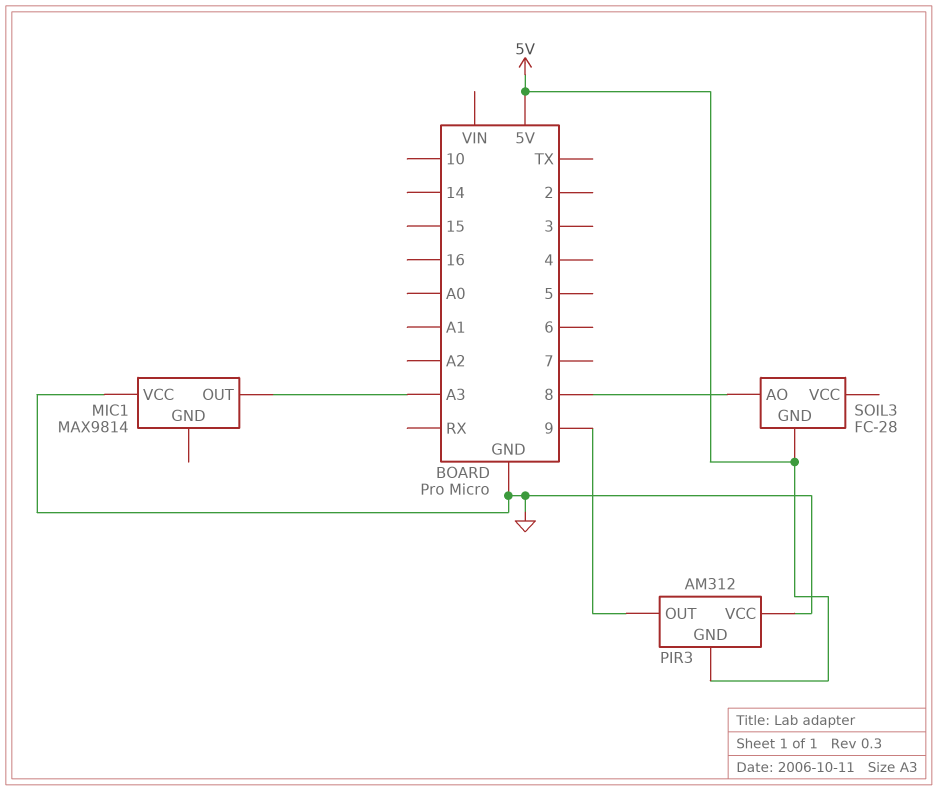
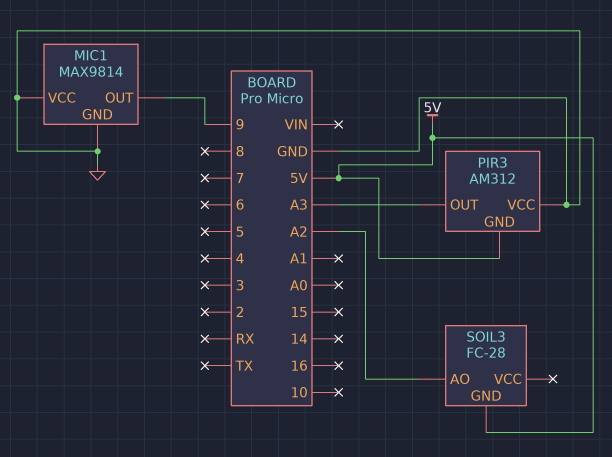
MIC1 pin GND: none -> GND
MIC1 pin OUT: A3 -> 9
PIR3 pin OUT: 9 -> A3
SOIL3 pin AO: 8 -> A2

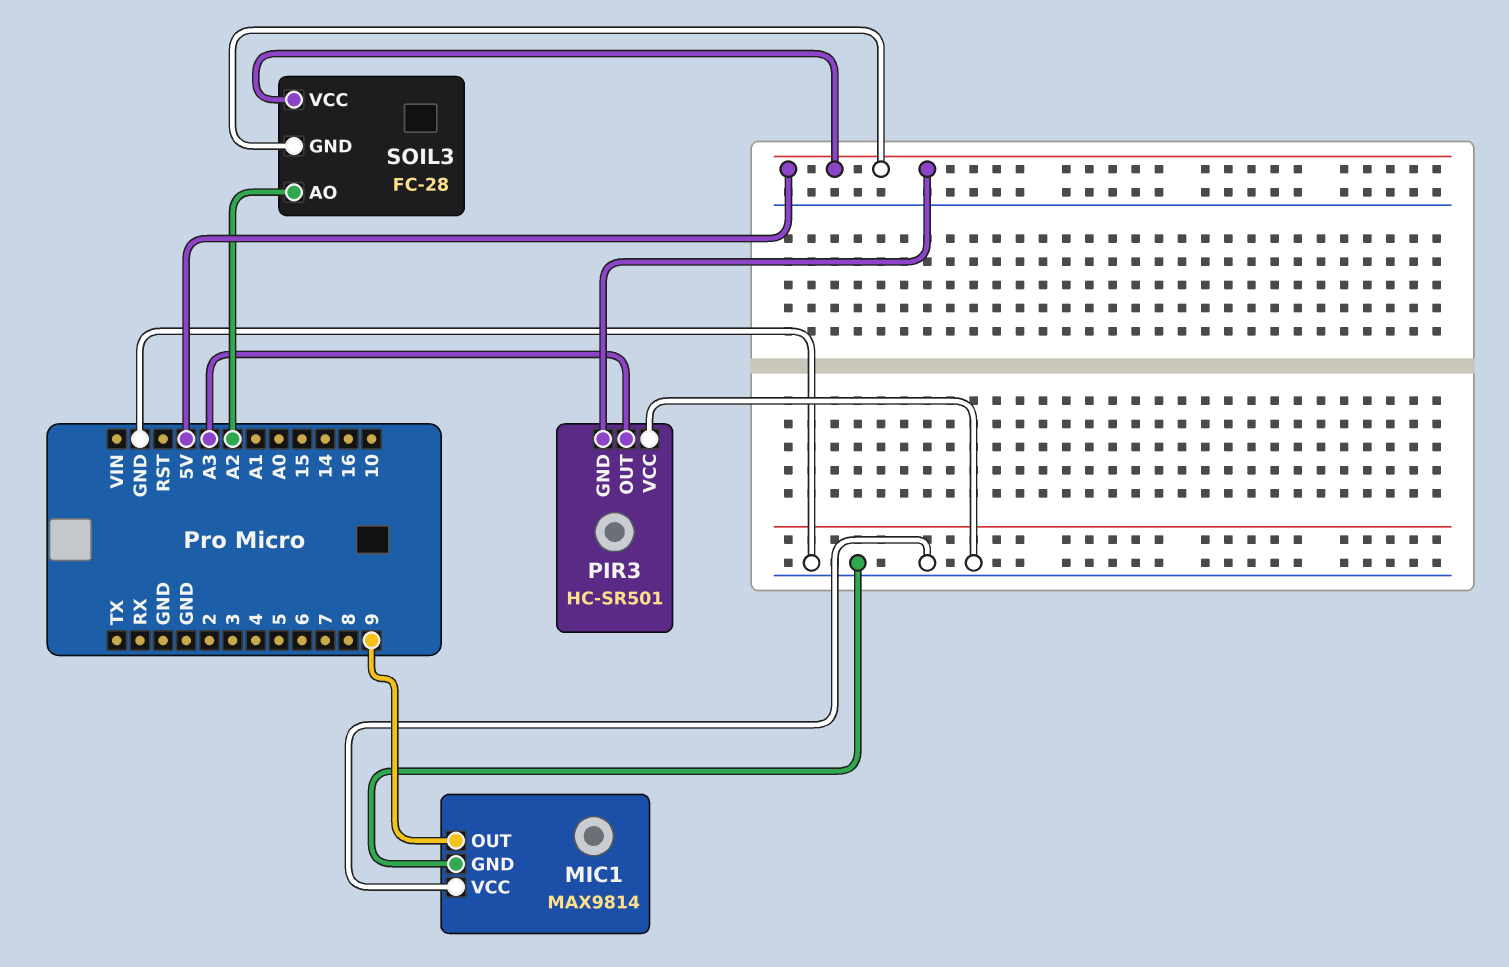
PIR3: AM312 -> HC-SR501
SOIL3 pin VCC: none -> 5V

